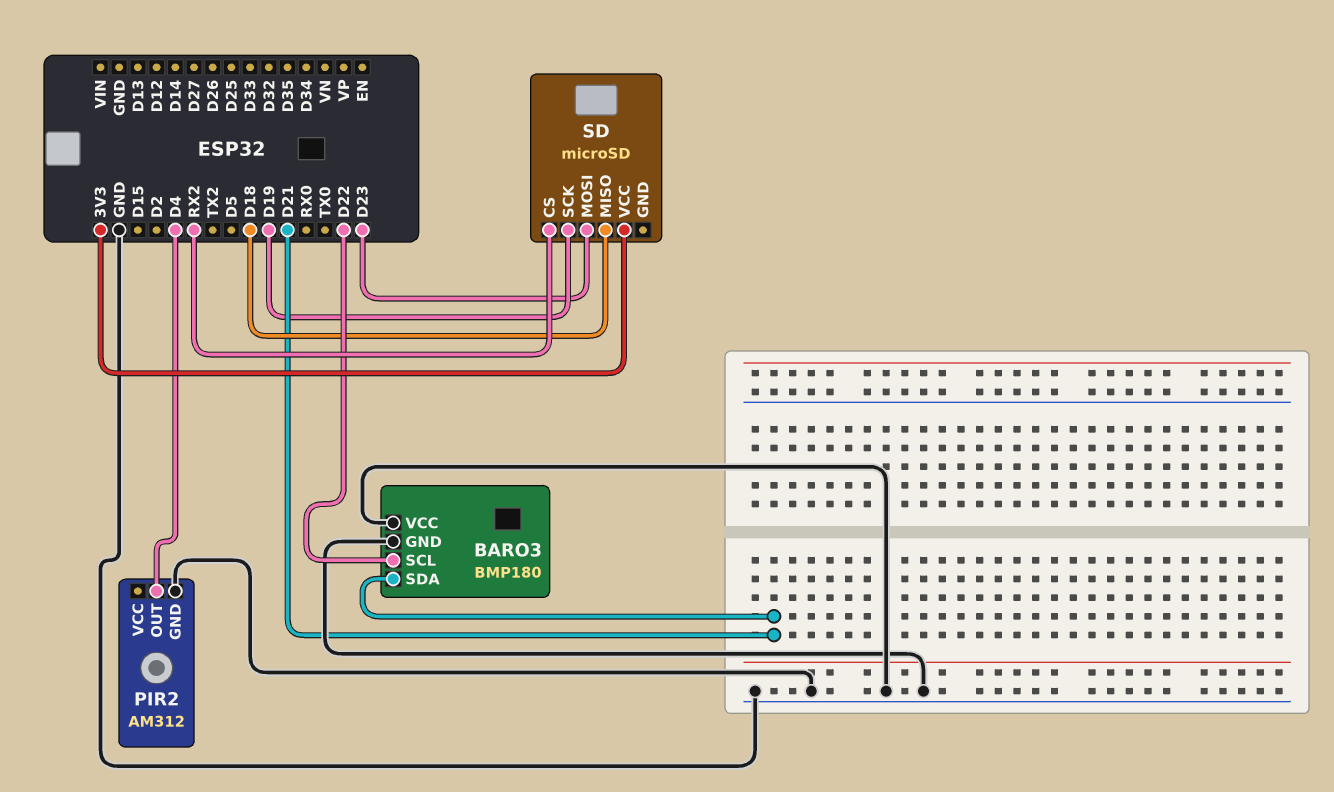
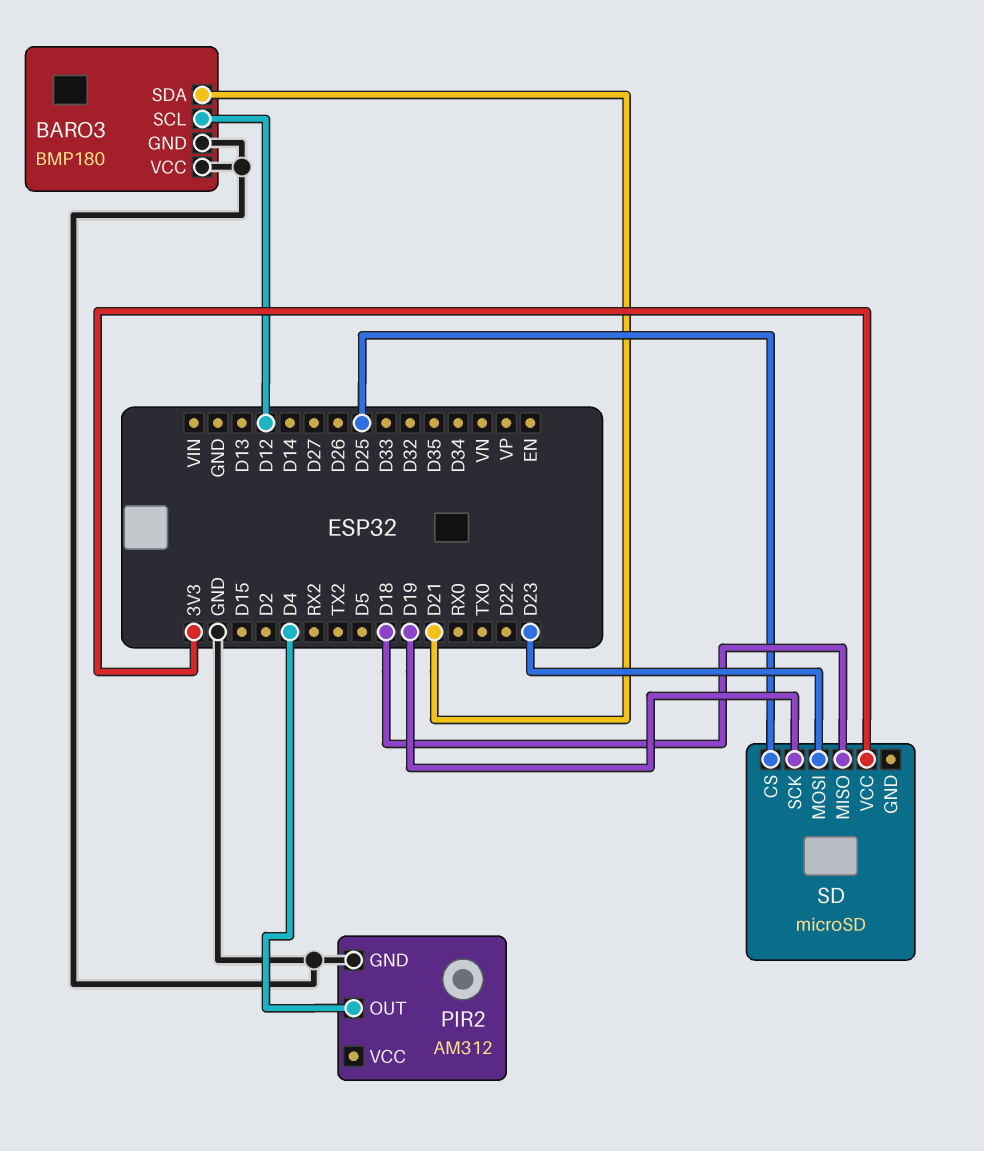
BARO3 pin SCL: D22 -> D12
SD pin CS: RX2 -> D25

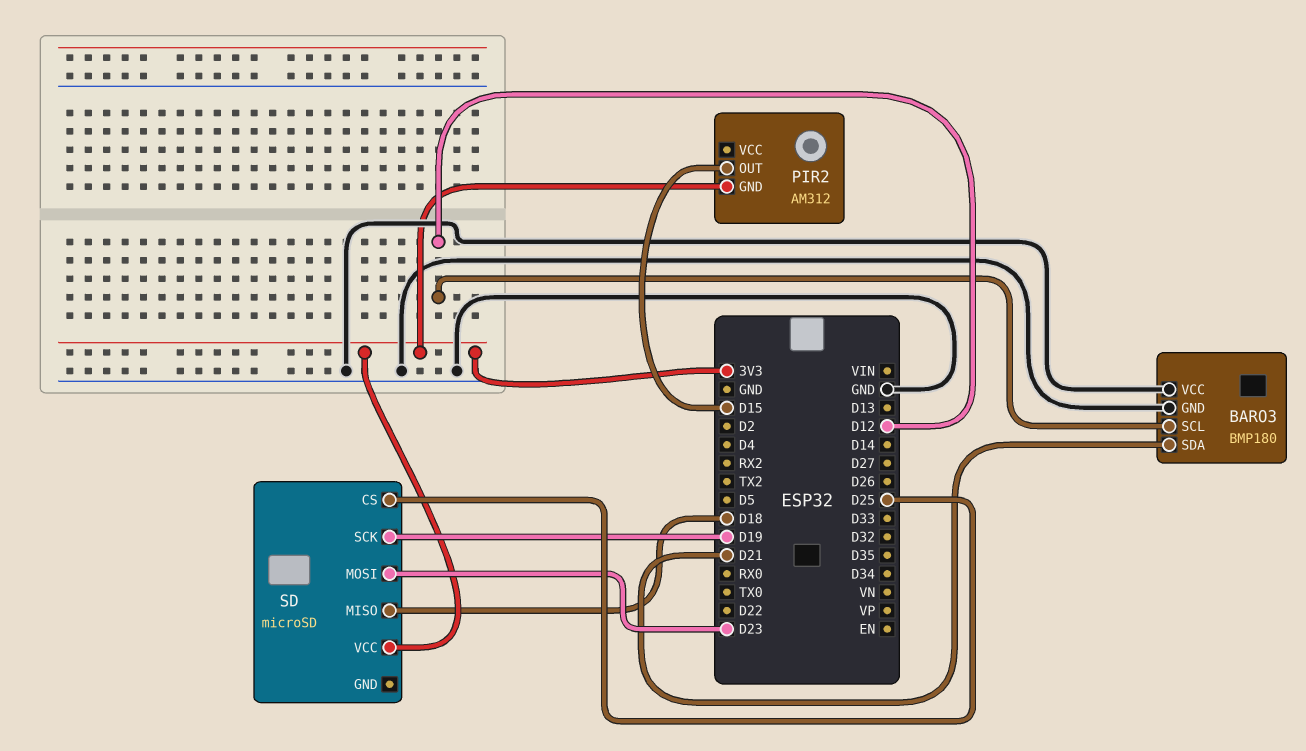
PIR2 pin GND: GND -> 3V3
PIR2 pin OUT: D4 -> D15

